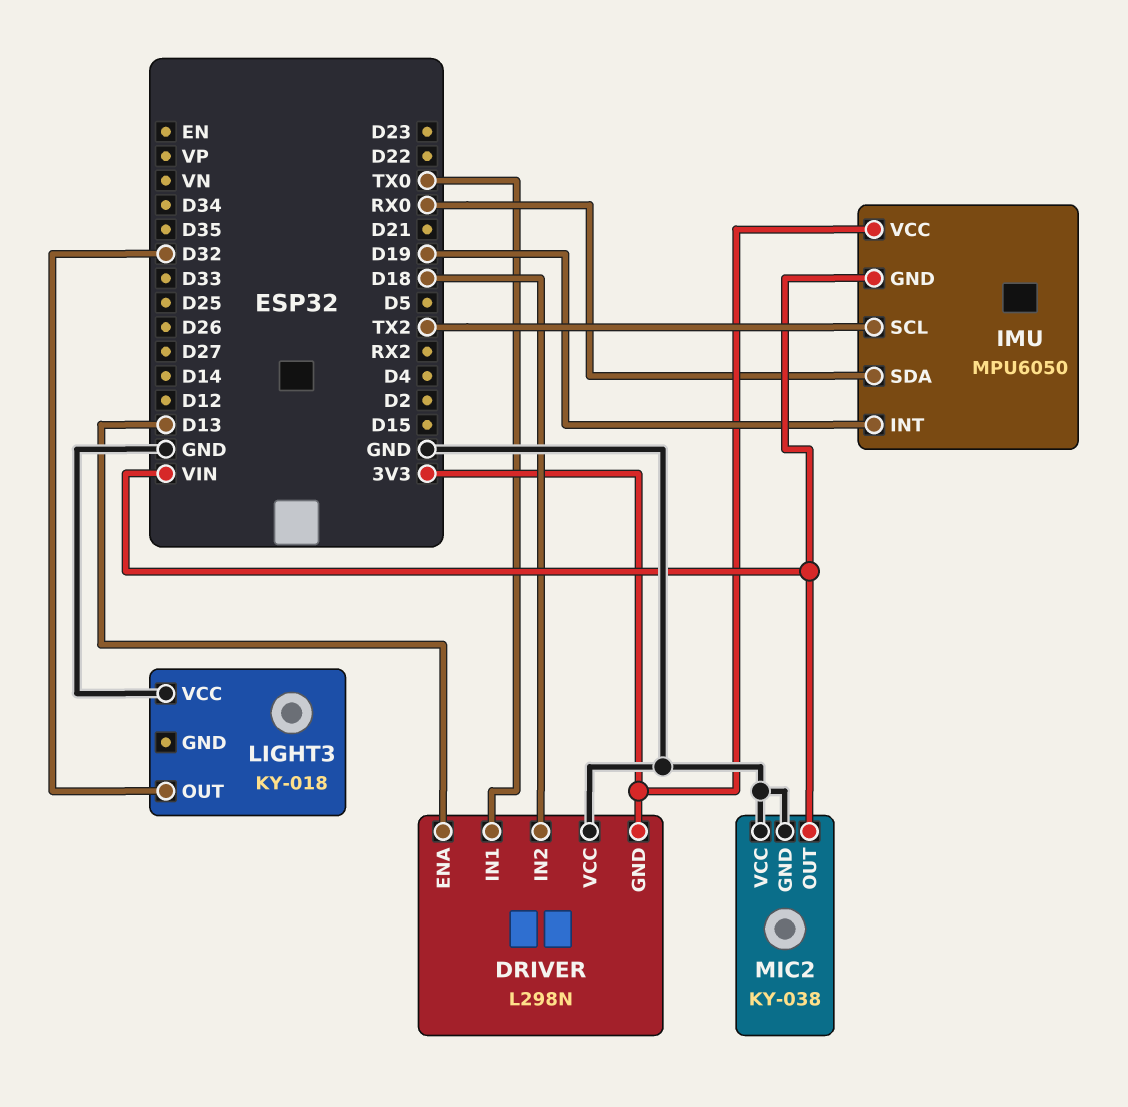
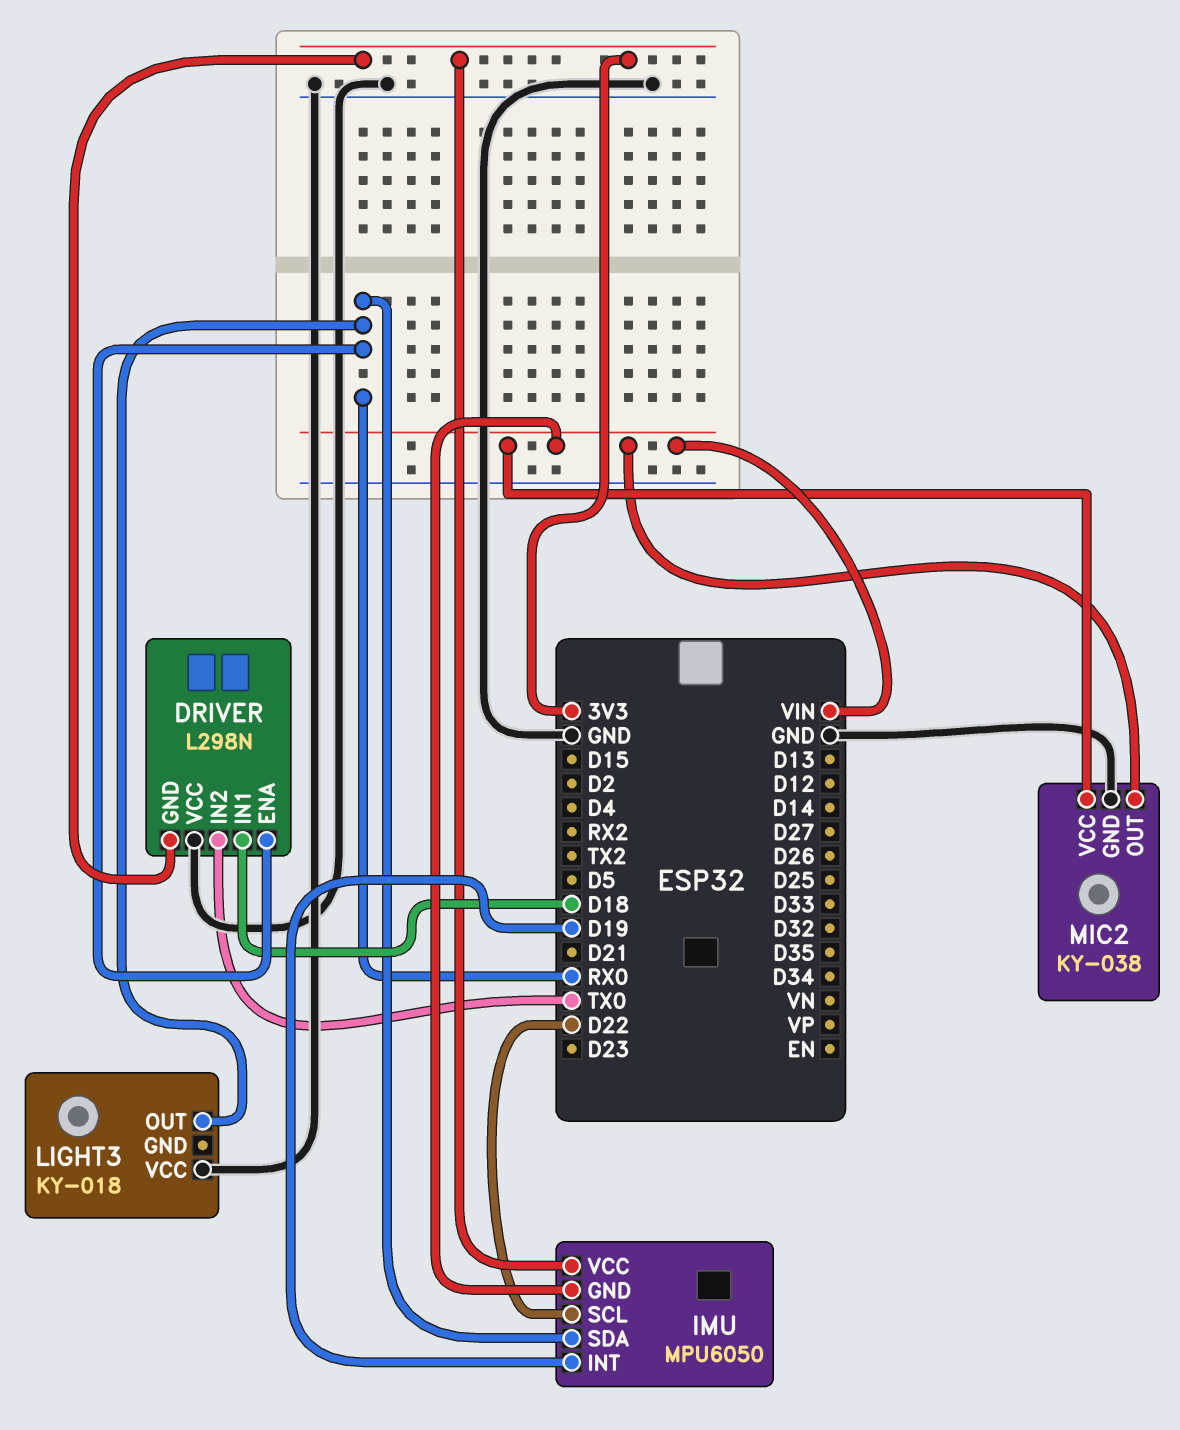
DRIVER pin ENA: D13 -> RX0
DRIVER pin IN1: TX0 -> D18
DRIVER pin IN2: D18 -> TX0
IMU pin SCL: TX2 -> D22
LIGHT3 pin OUT: D32 -> RX0
MIC2 pin VCC: GND -> VIN

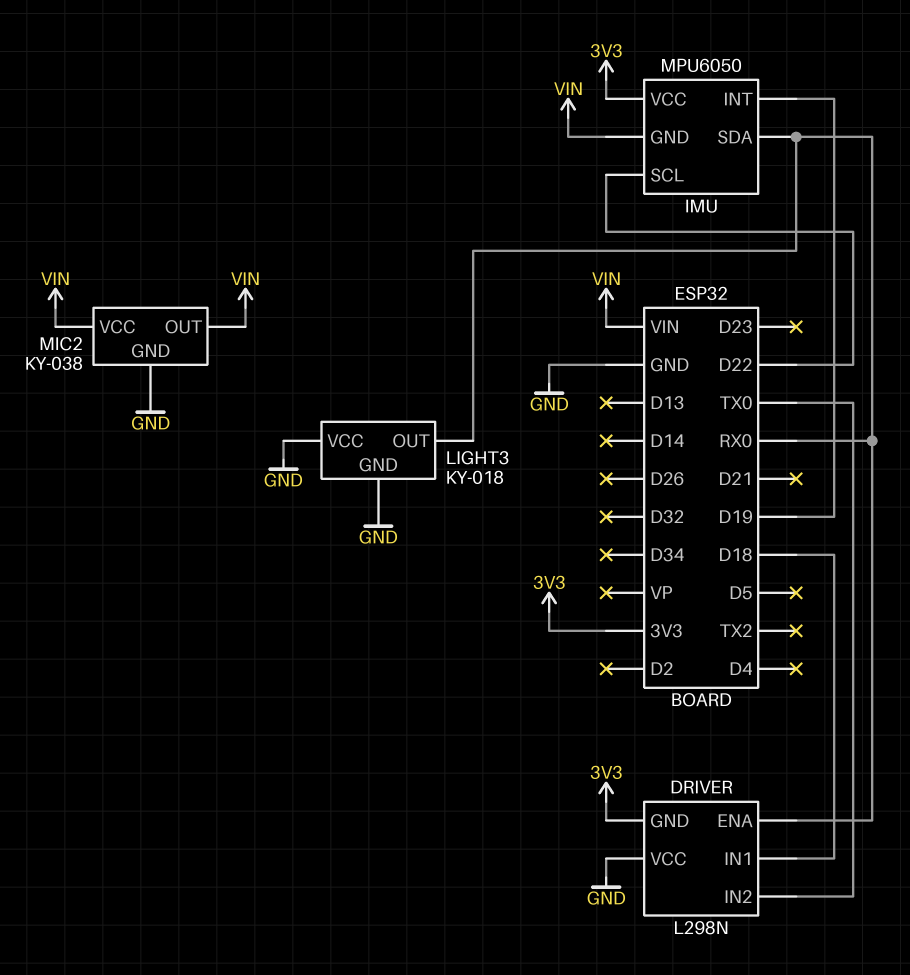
LIGHT3 pin GND: none -> GND

